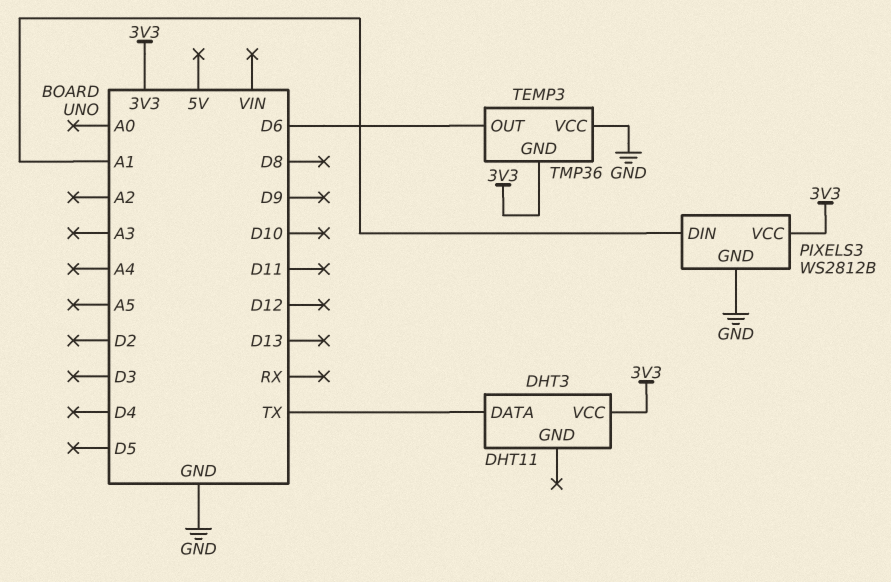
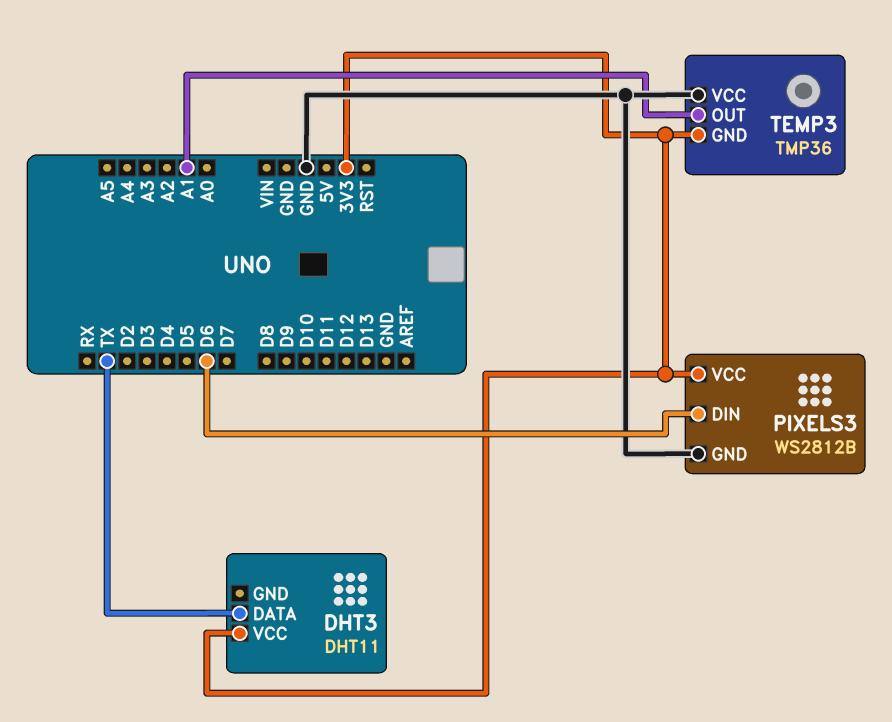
PIXELS3 pin DIN: A1 -> D6
TEMP3 pin OUT: D6 -> A1

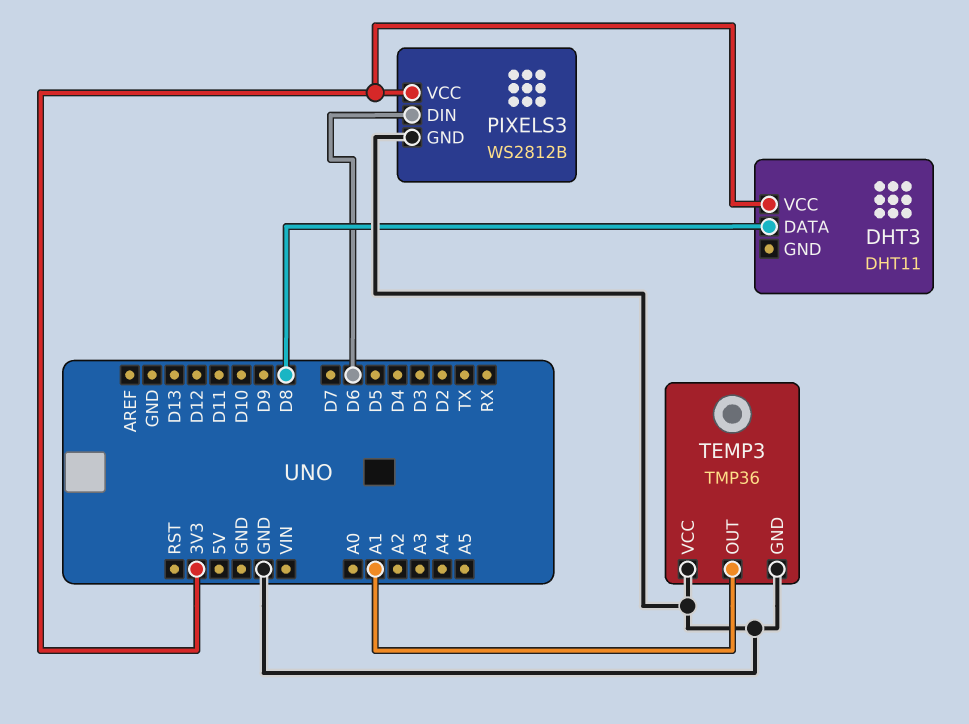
DHT3 pin DATA: TX -> D8
TEMP3 pin GND: 3V3 -> GND

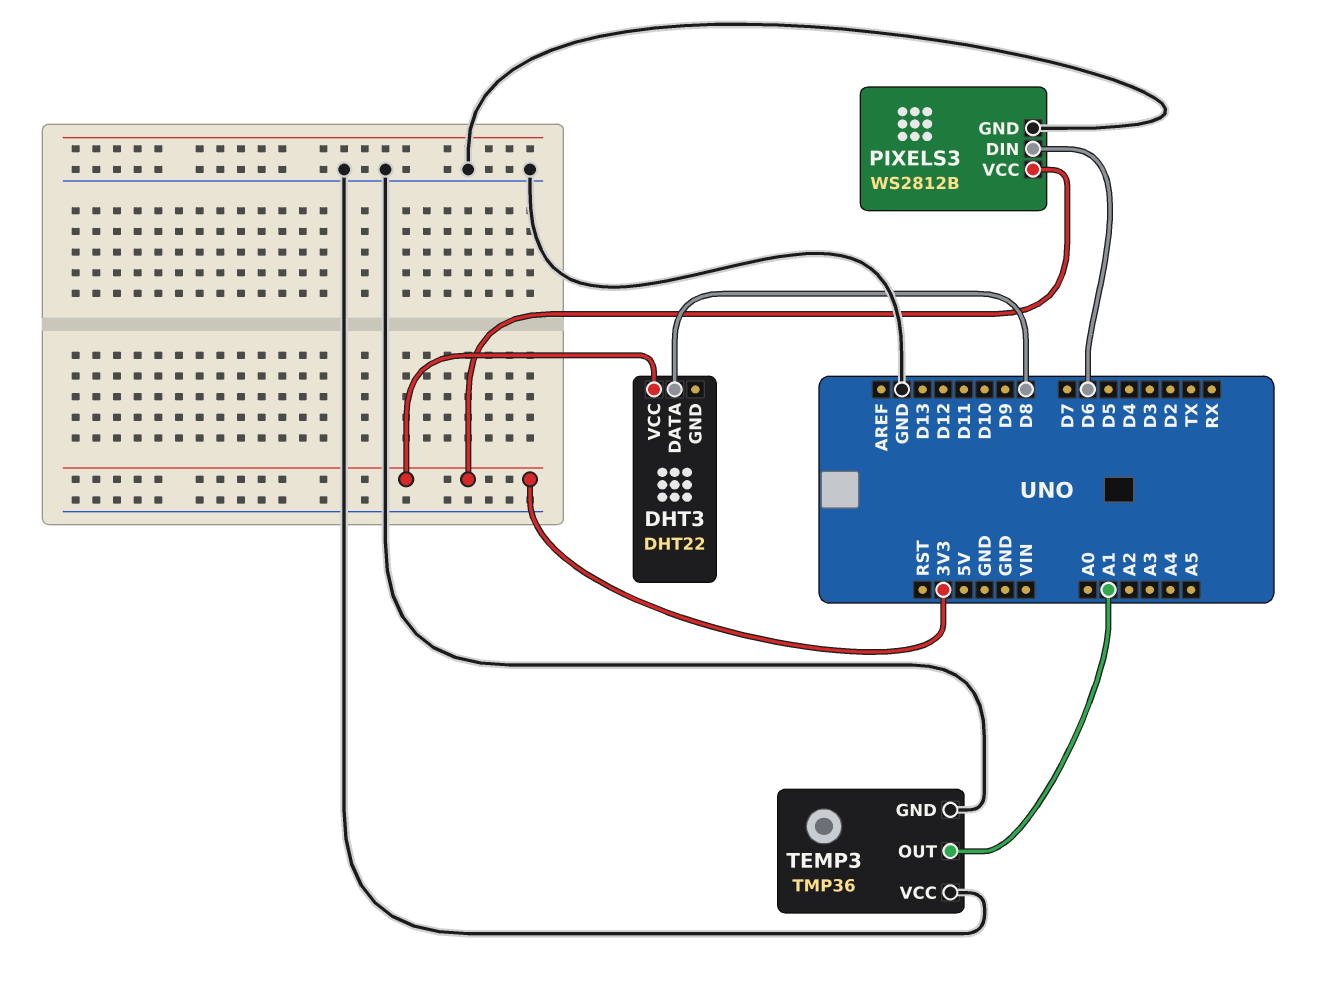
DHT3: DHT11 -> DHT22

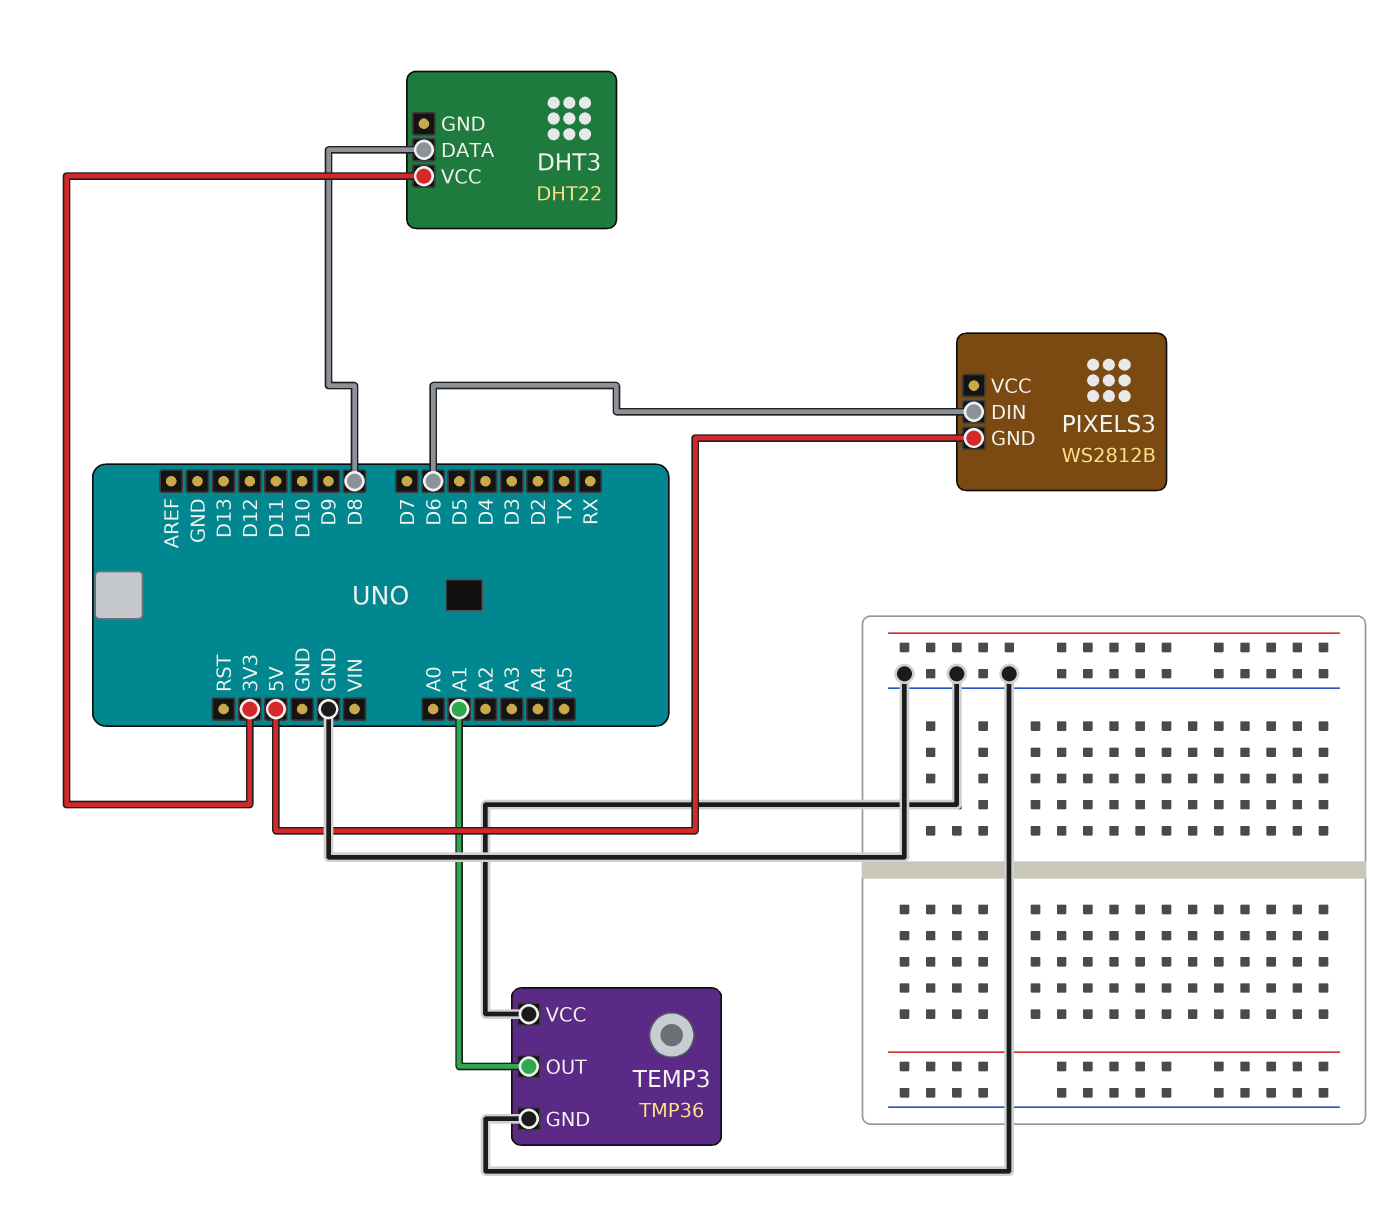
PIXELS3 pin GND: GND -> 5V
PIXELS3 pin VCC: 3V3 -> none

